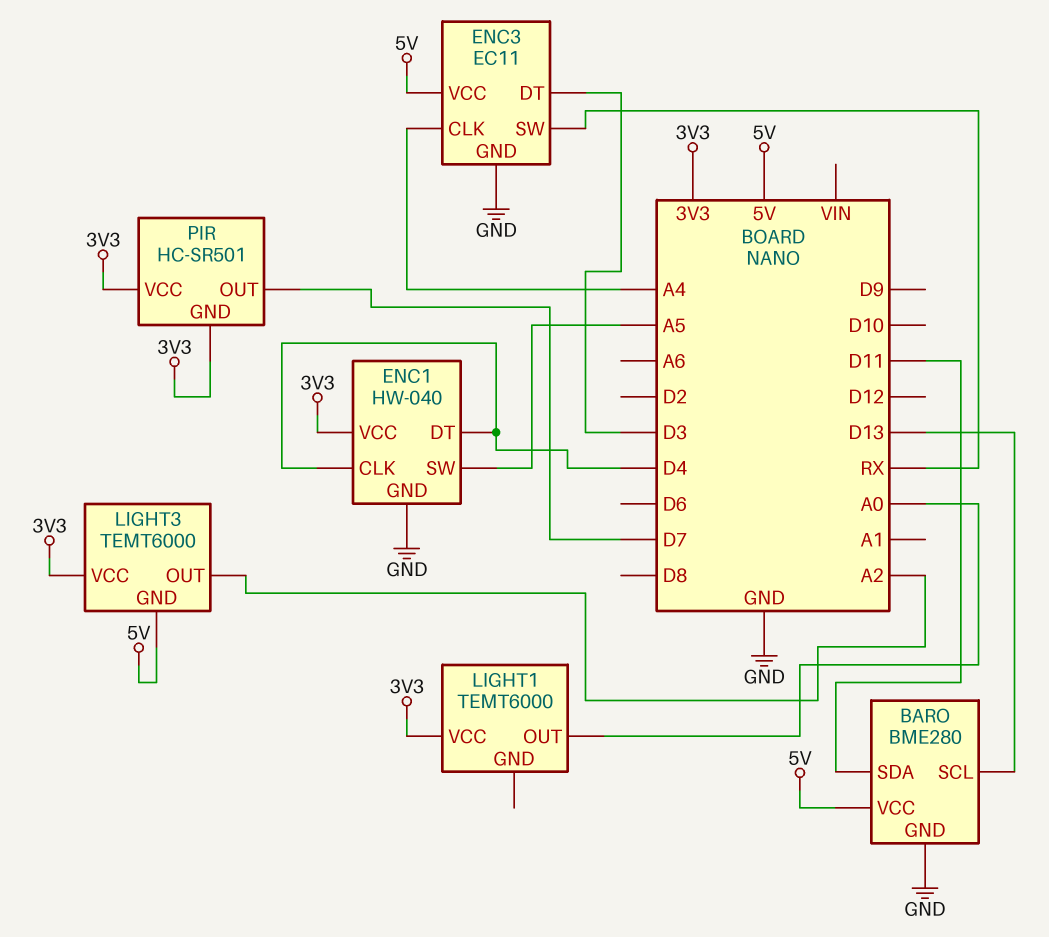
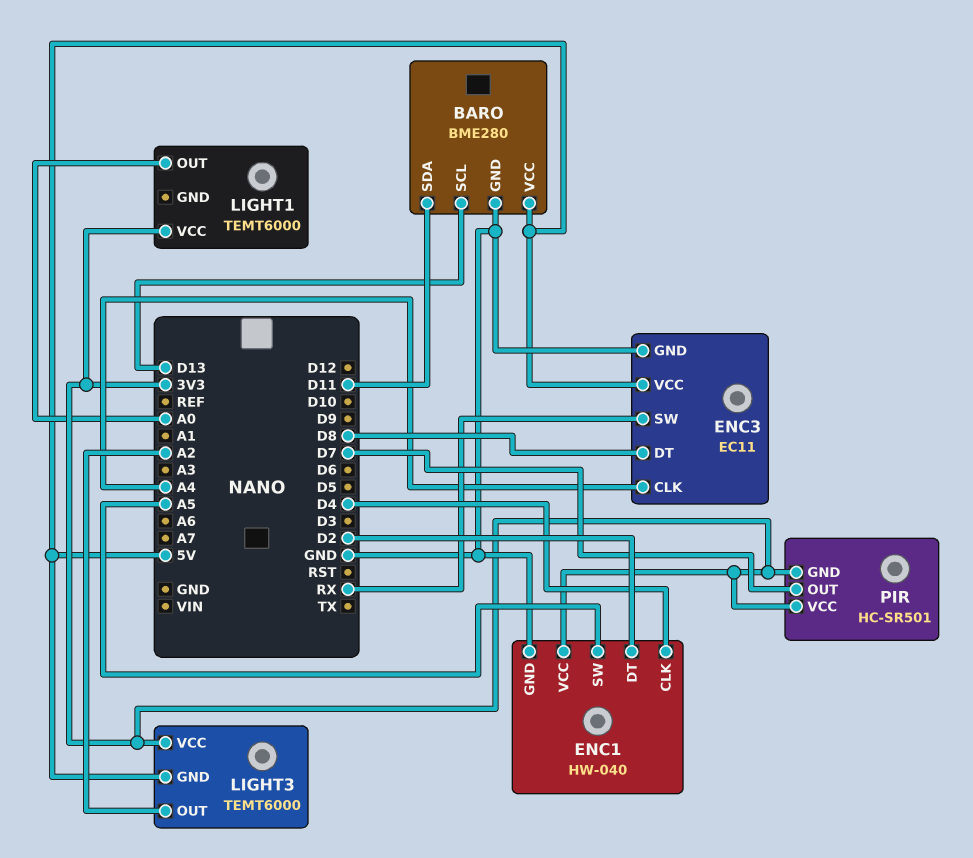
ENC1 pin DT: D4 -> D2
ENC3 pin DT: D3 -> D8

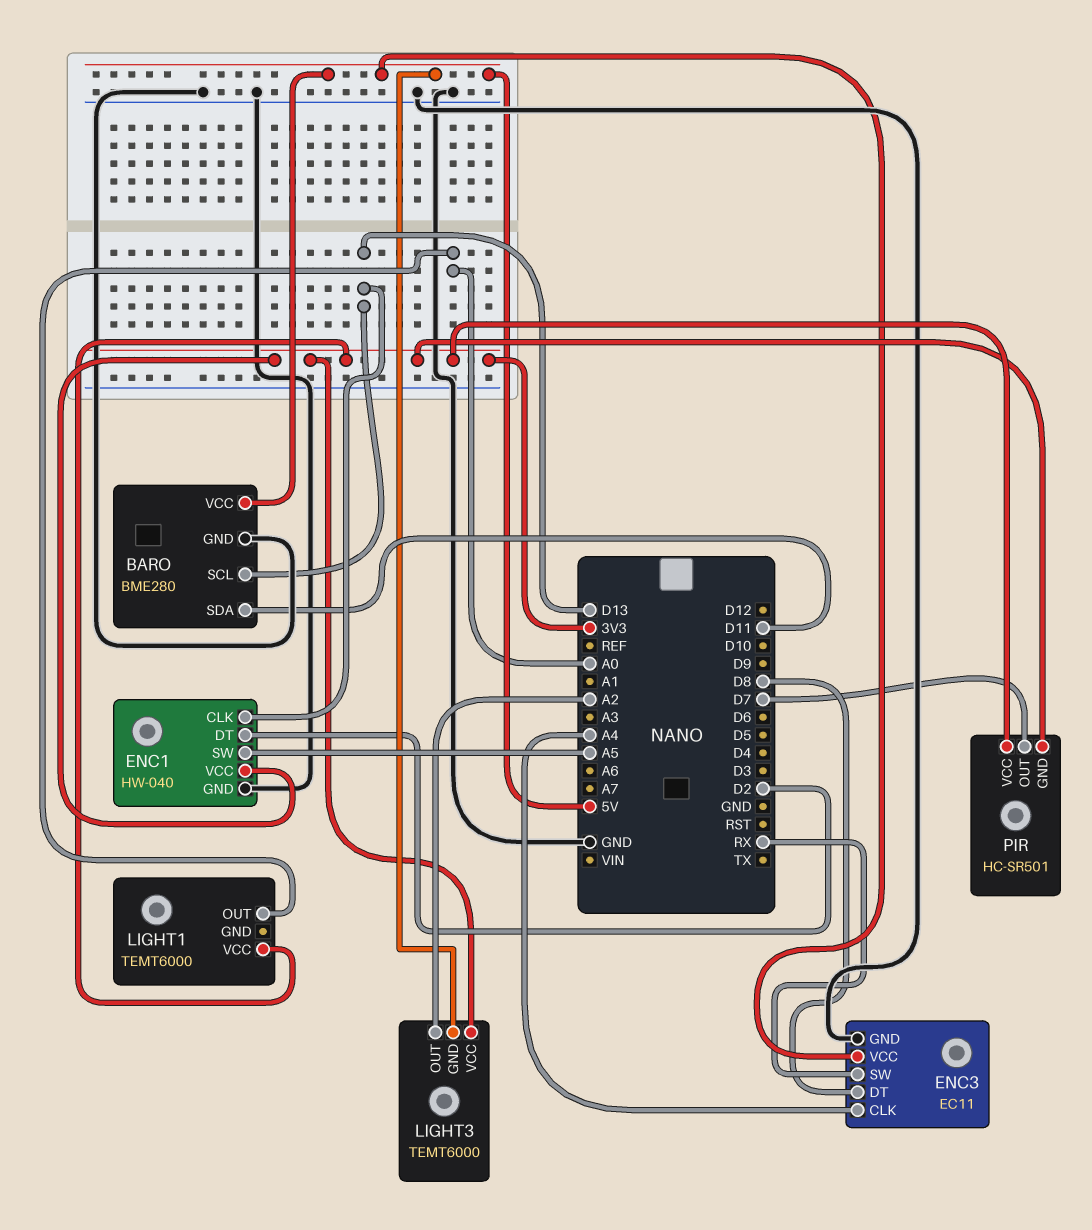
ENC1 pin CLK: D4 -> D13

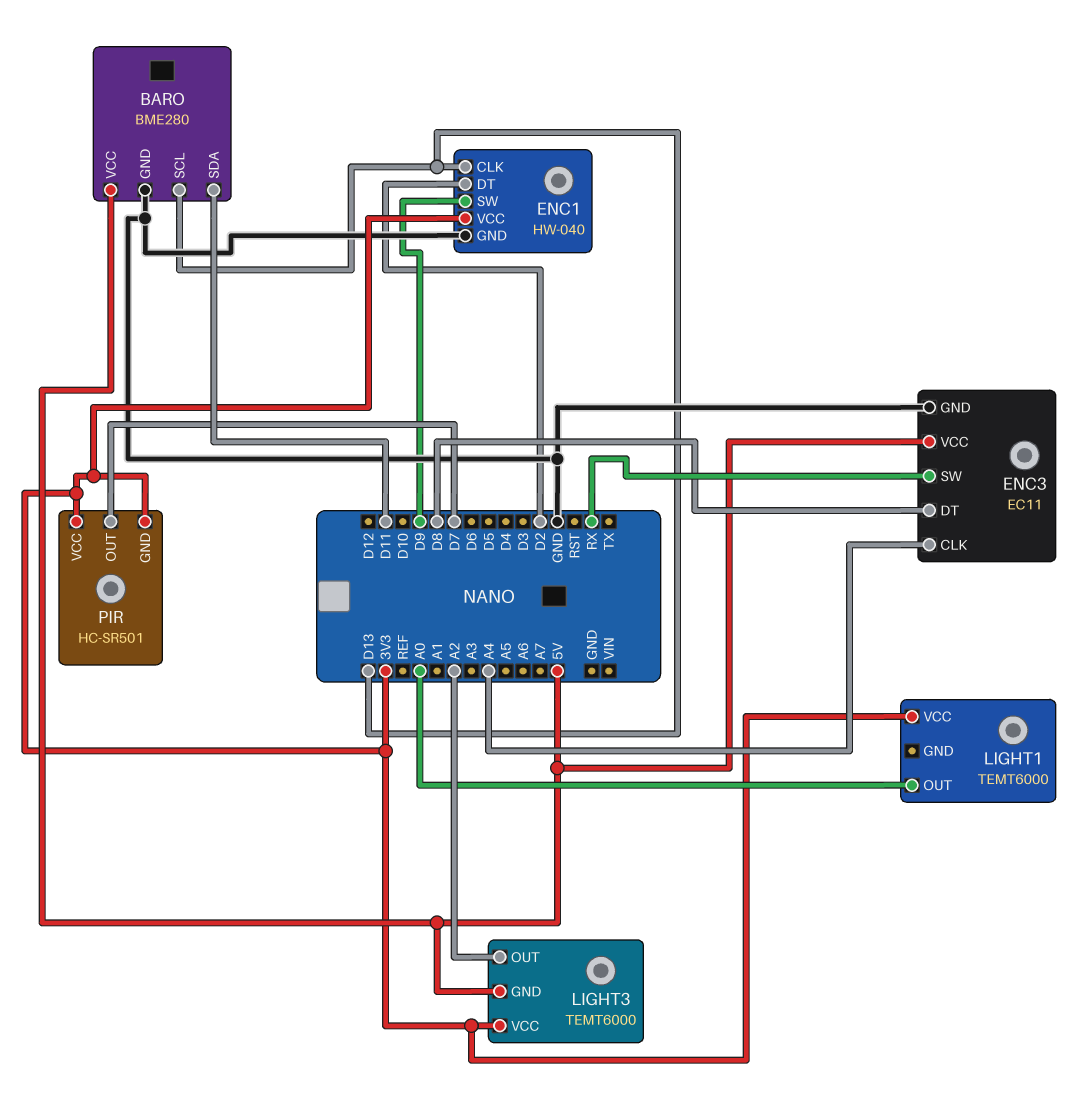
ENC1 pin SW: A5 -> D9

